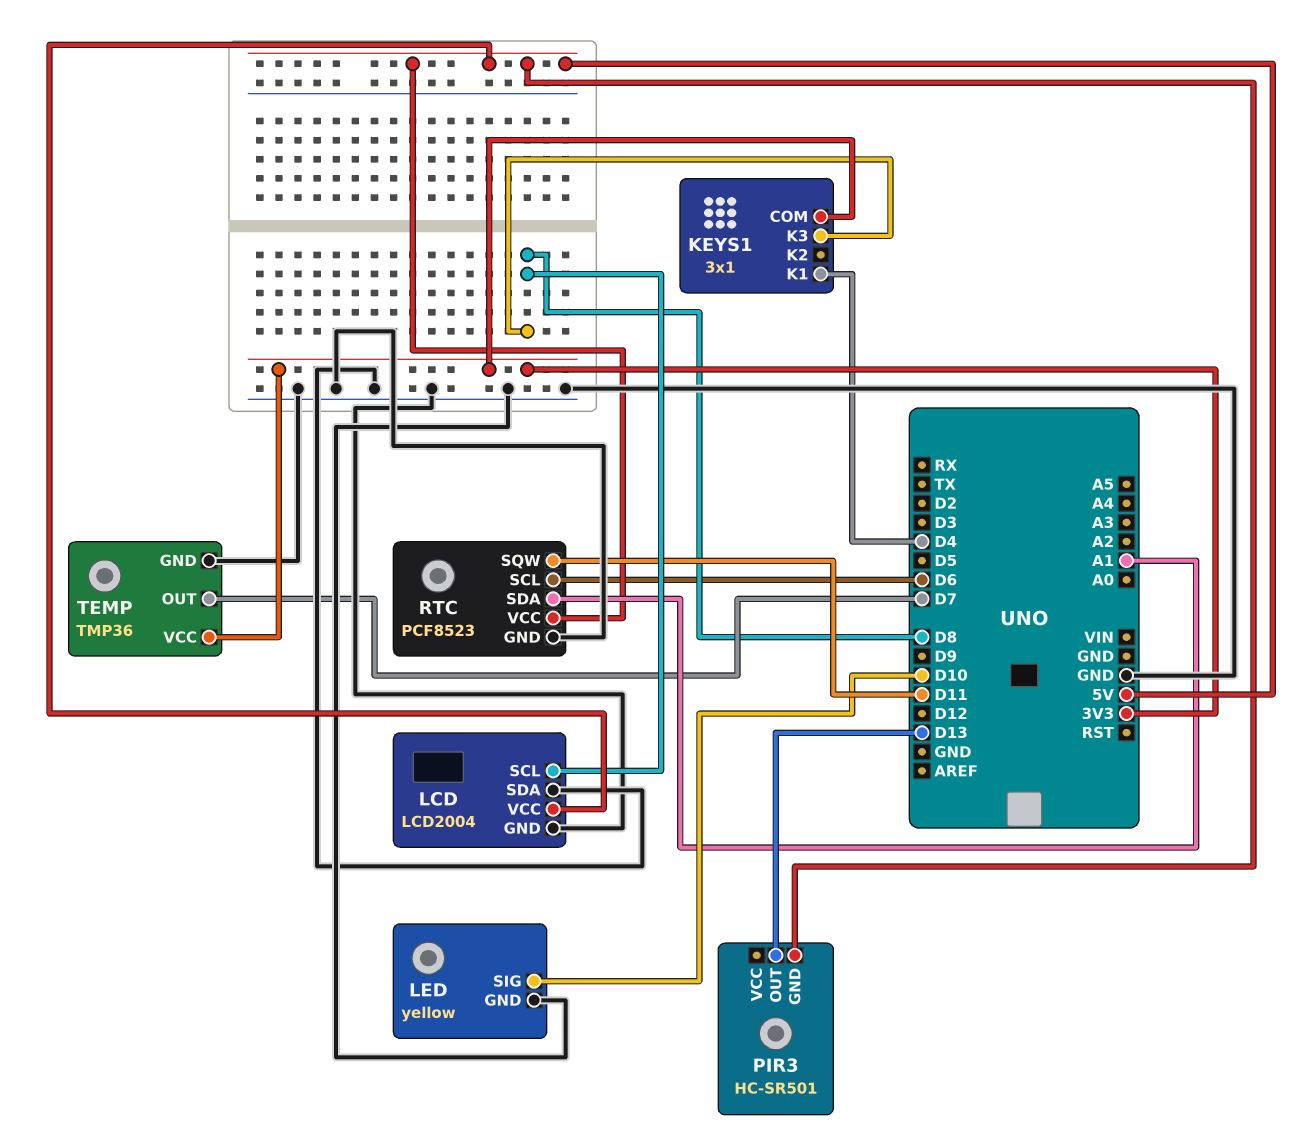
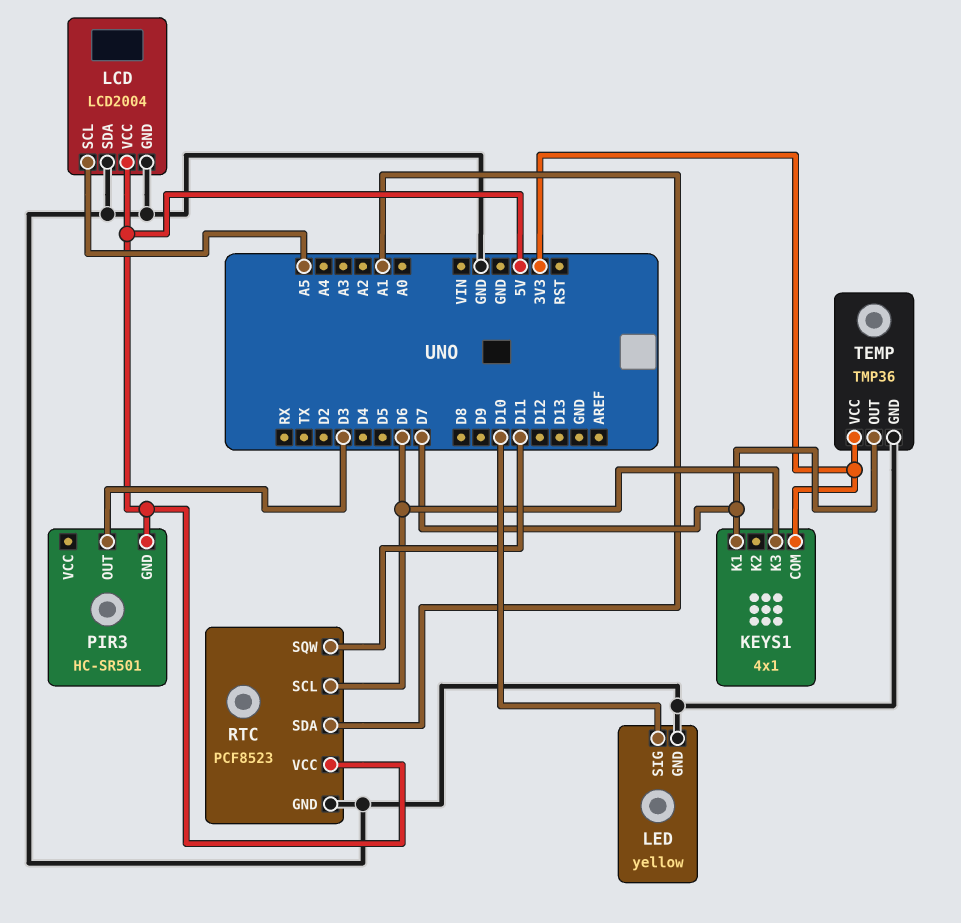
KEYS1: 3x1 -> 4x1
KEYS1 pin K1: D4 -> D7
KEYS1 pin K3: D8 -> D6
LCD pin SCL: D8 -> A5
PIR3 pin OUT: D13 -> D3

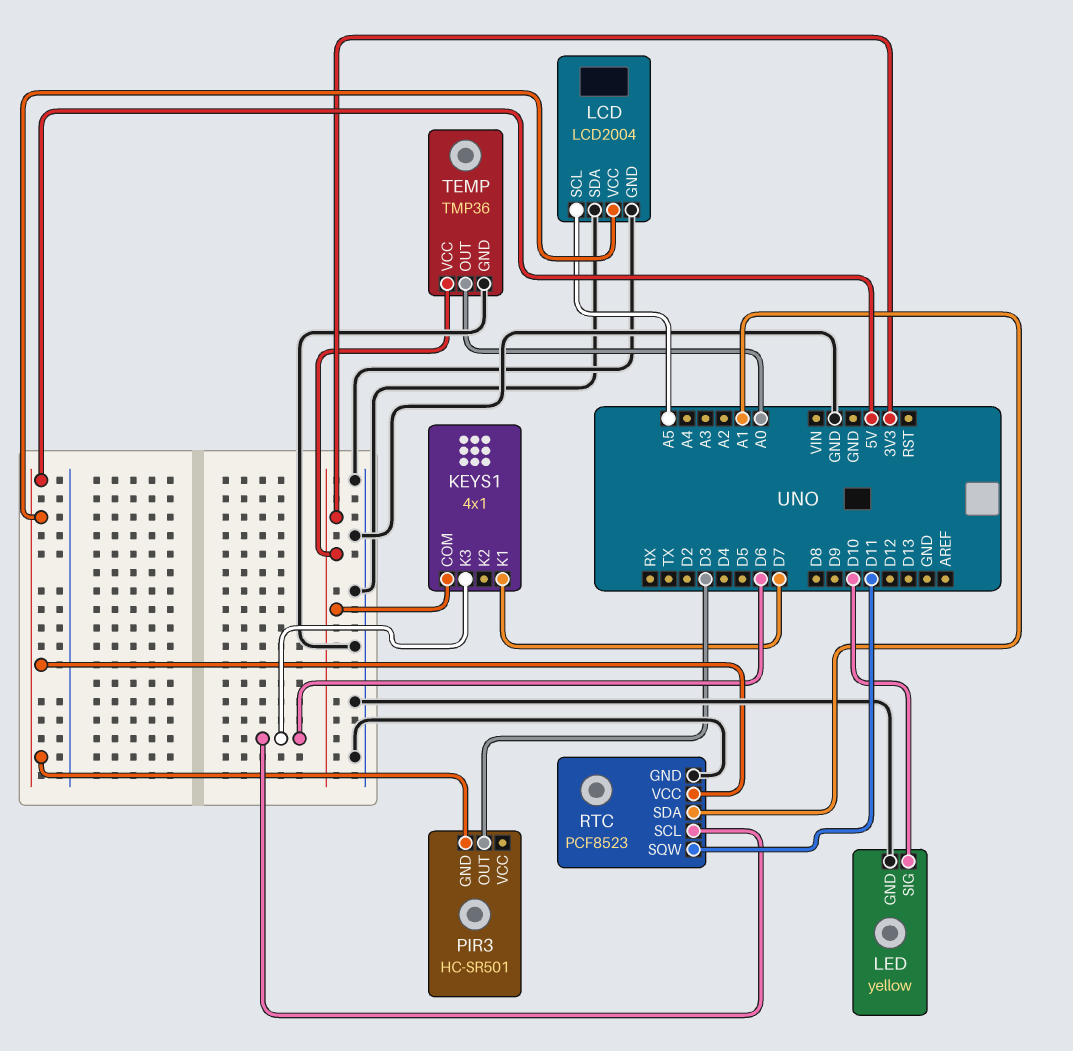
TEMP pin OUT: D7 -> A0

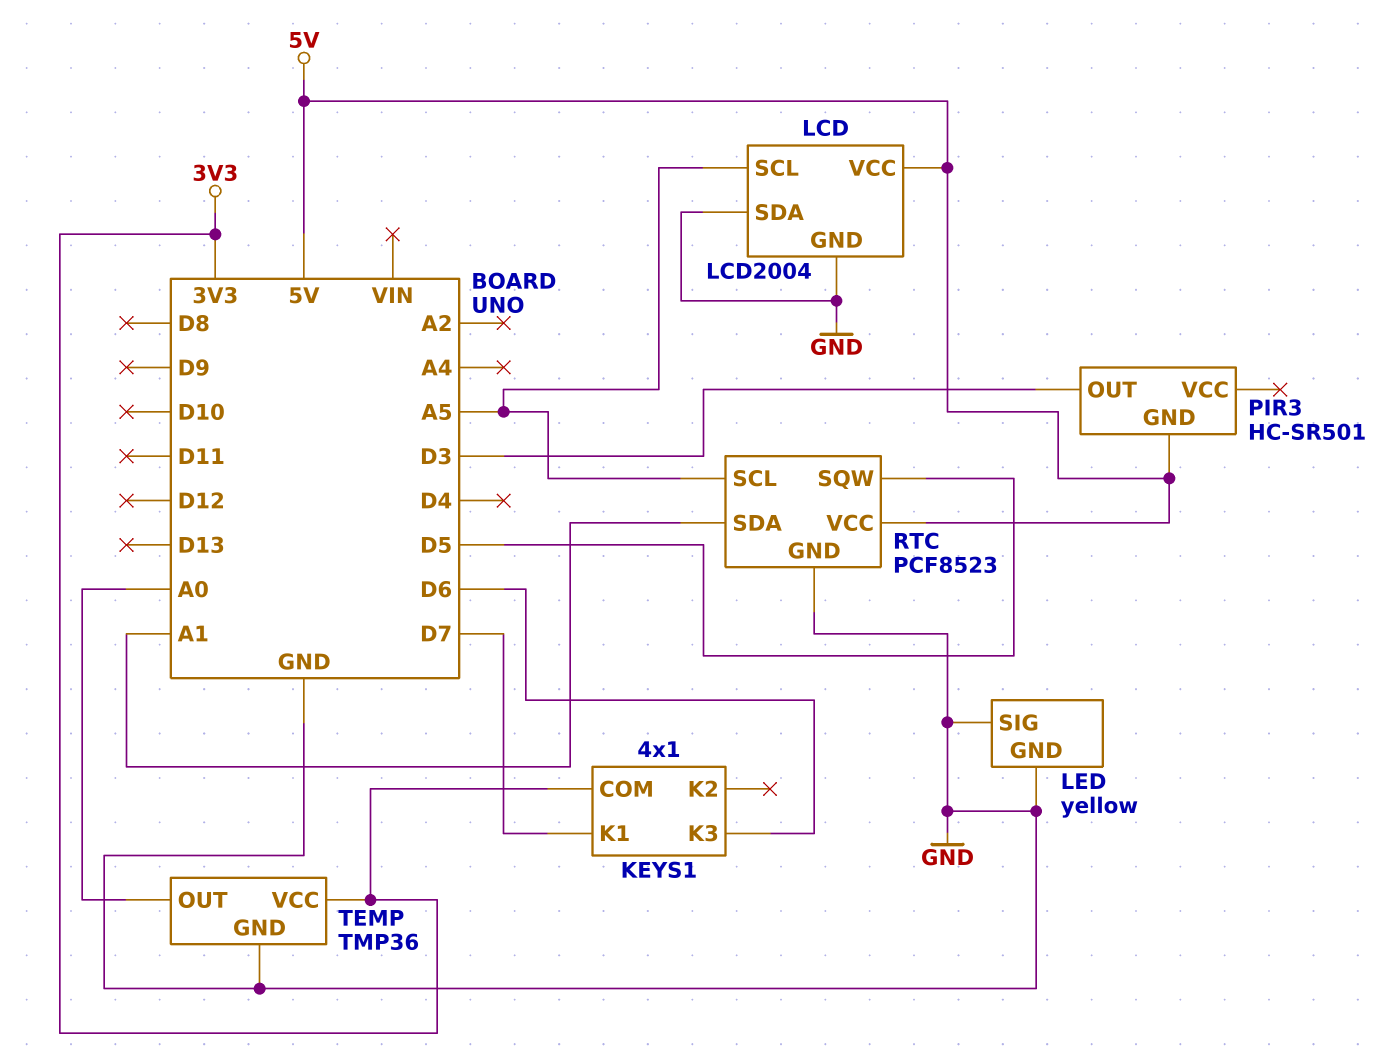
LED pin SIG: D10 -> GND
RTC pin SCL: D6 -> A5
RTC pin SQW: D11 -> D5

